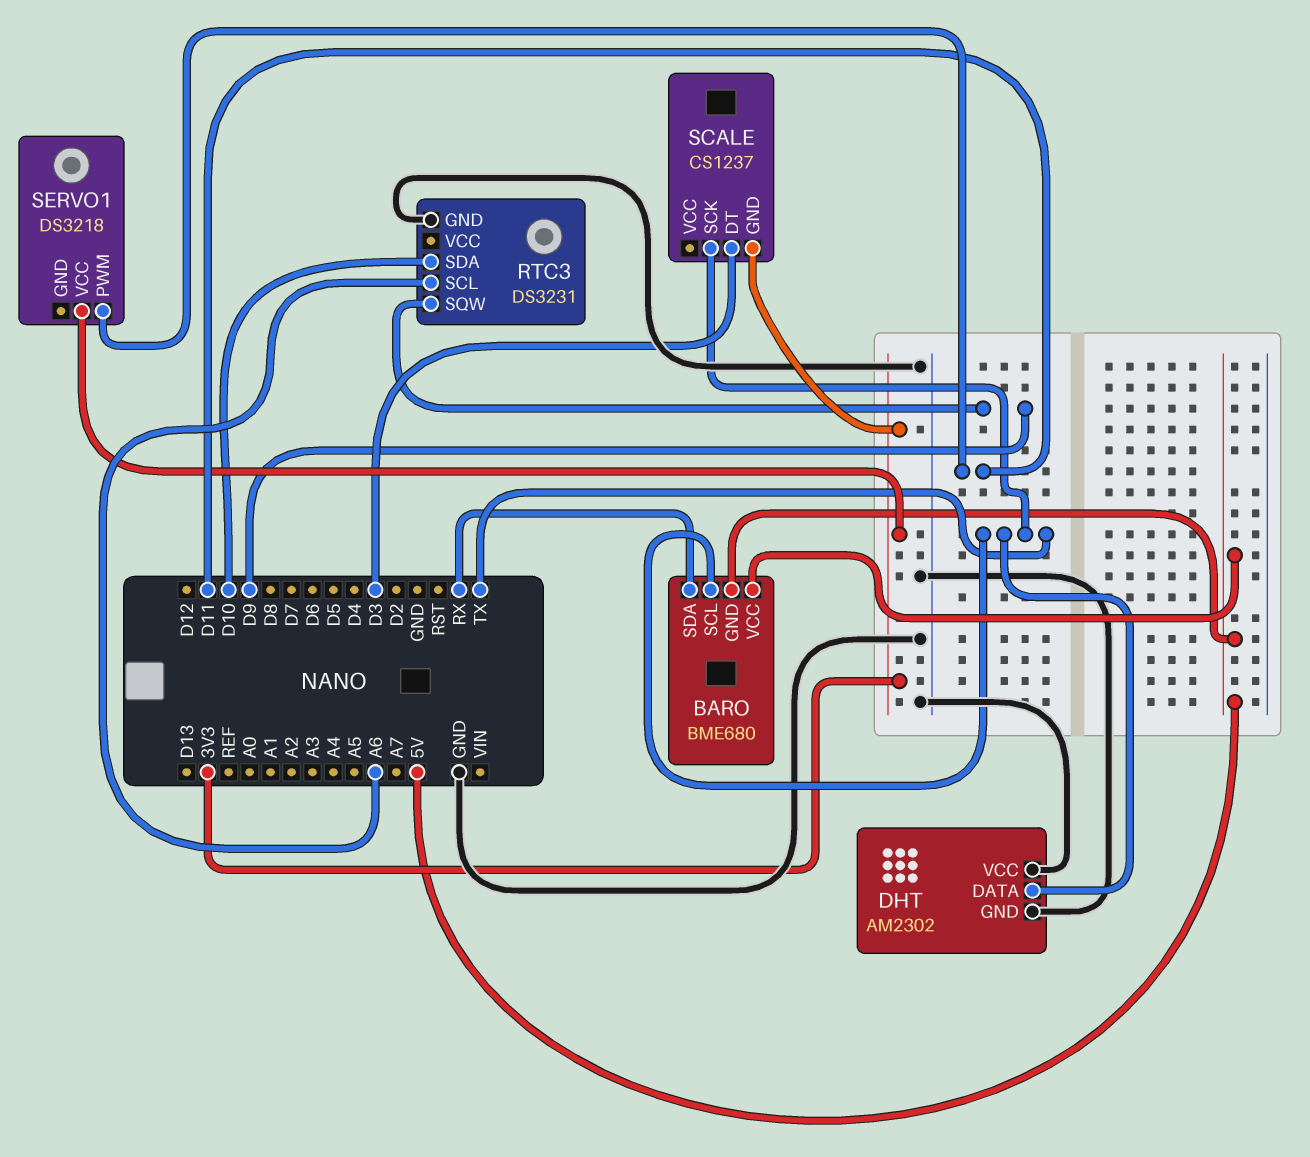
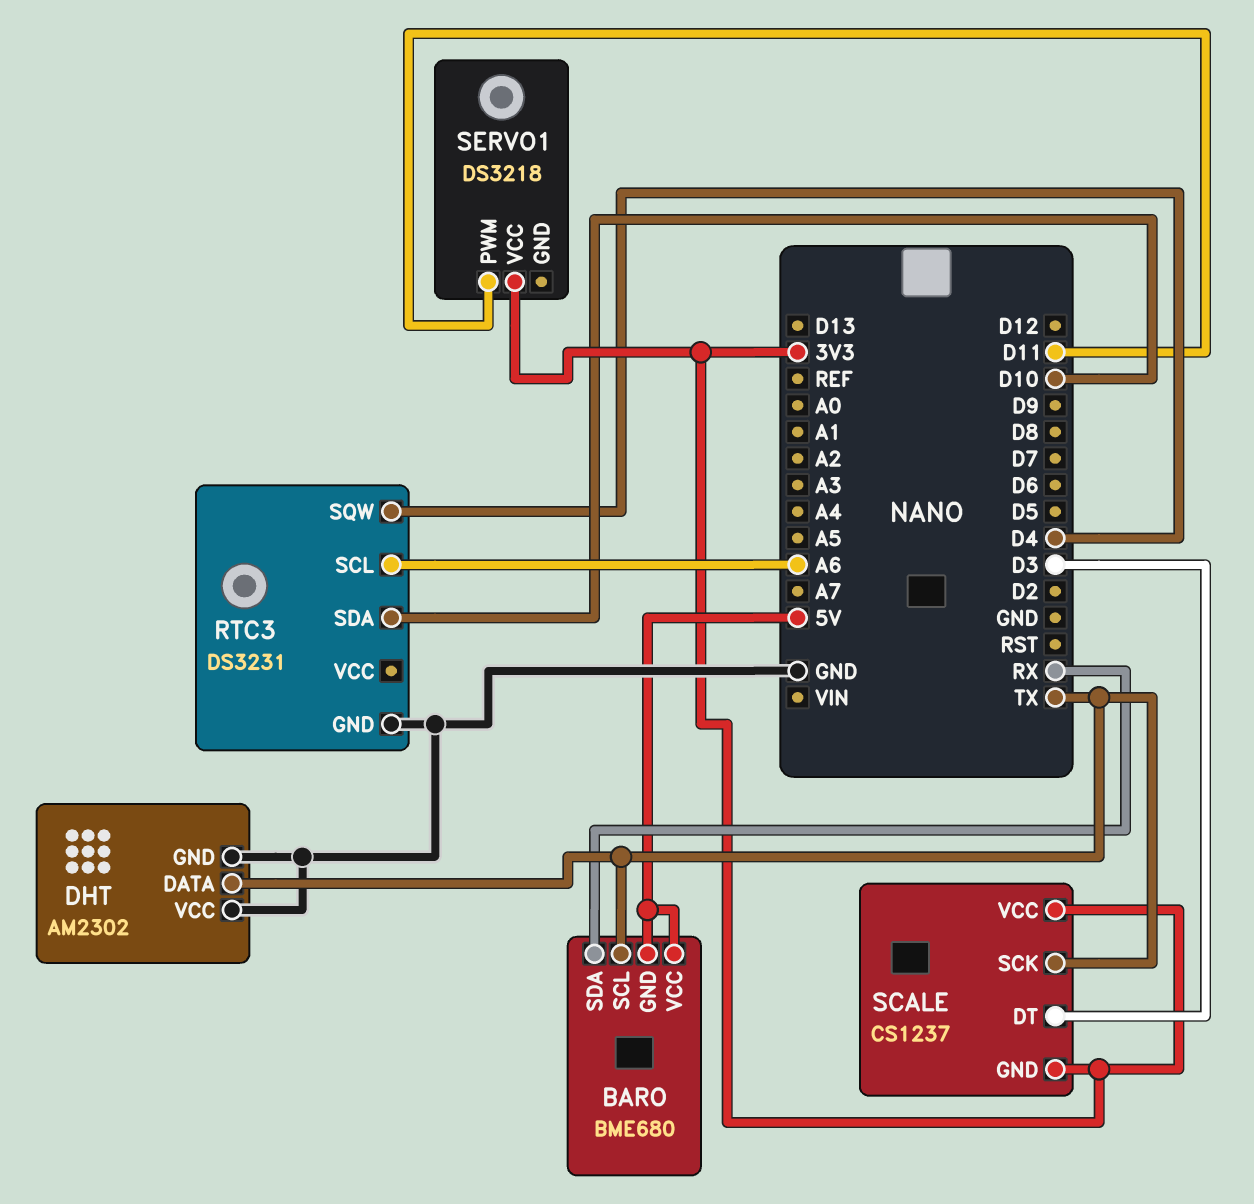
RTC3 pin SQW: D9 -> D4
SCALE pin VCC: none -> 3V3

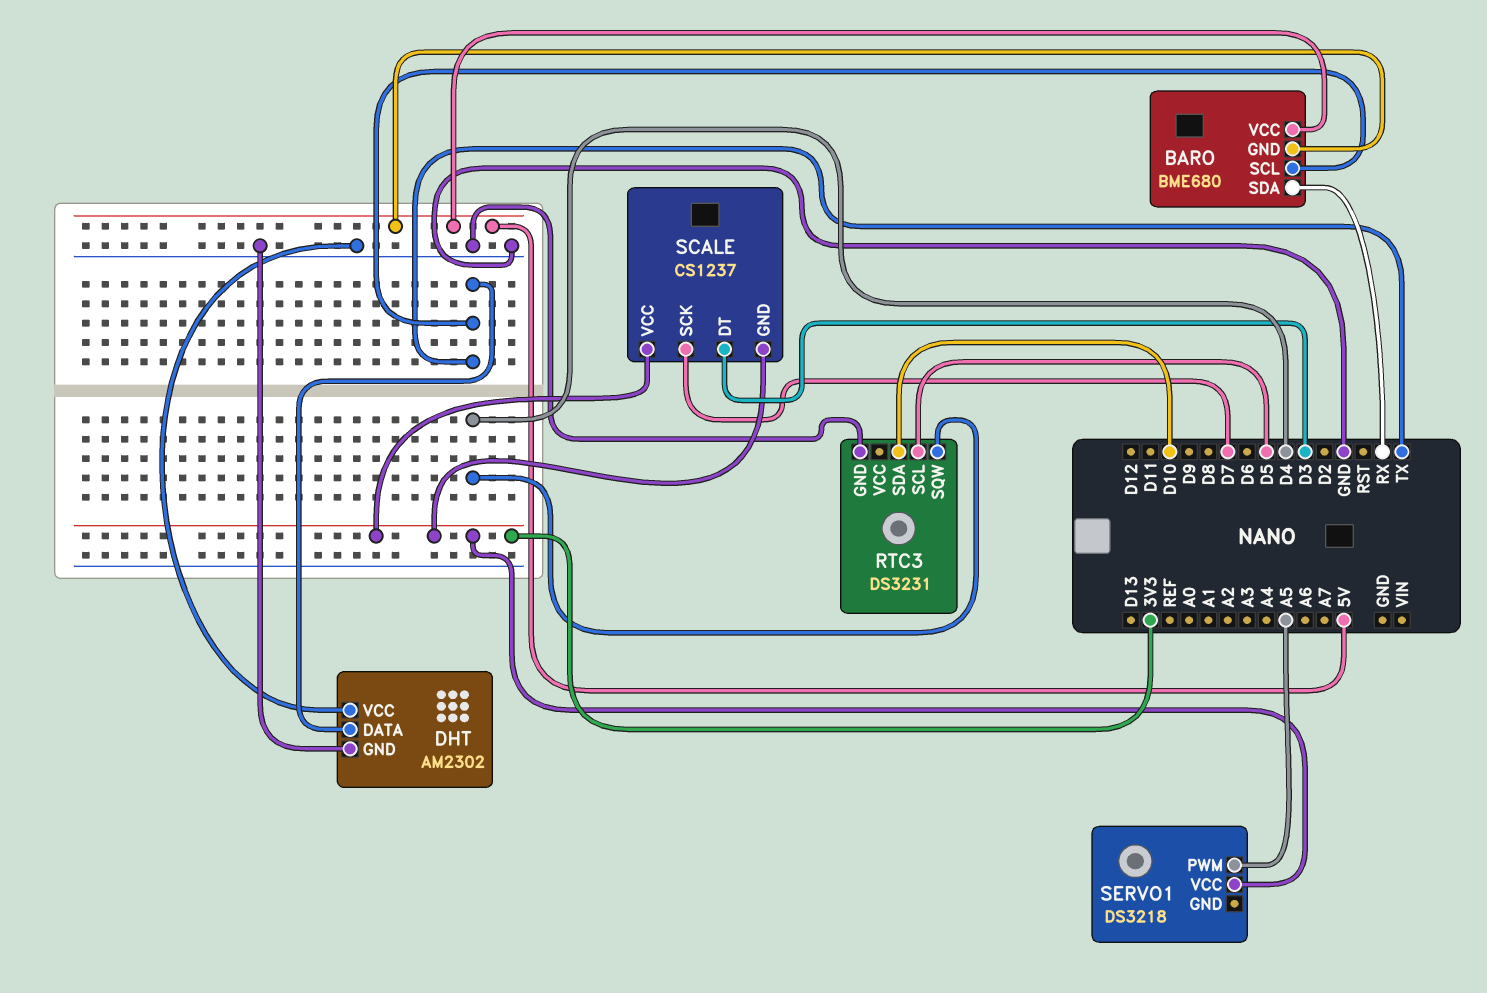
RTC3 pin SCL: A6 -> D5
SCALE pin SCK: TX -> D7
SERVO1 pin PWM: D11 -> A5

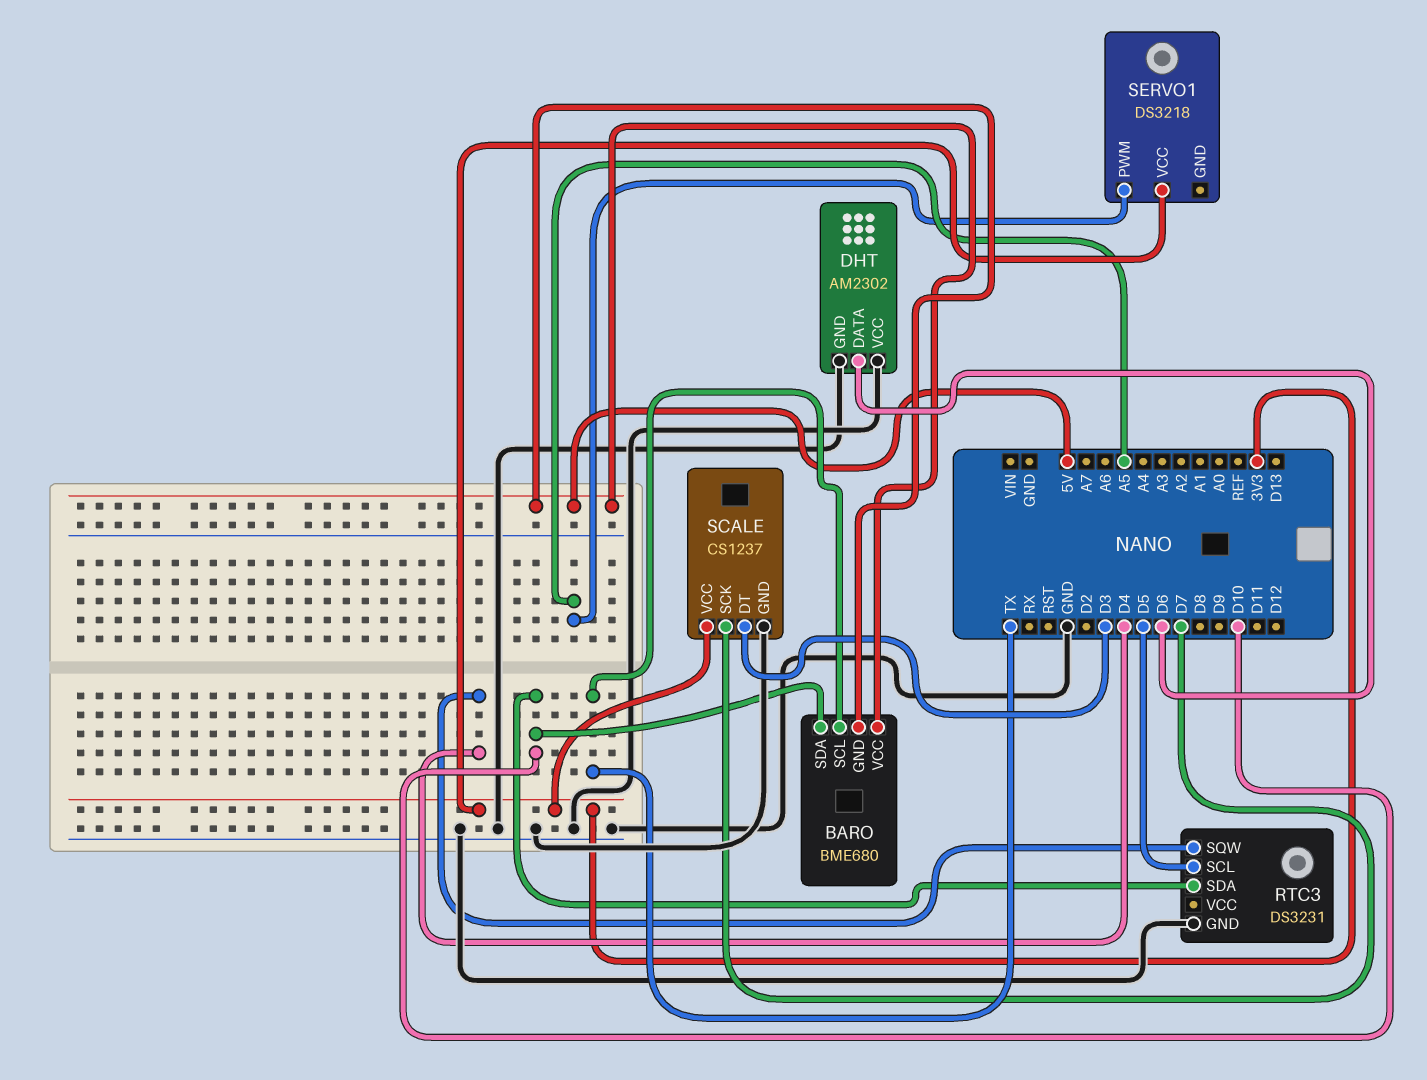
BARO pin SDA: RX -> D10
DHT pin DATA: TX -> D6
SCALE pin GND: 3V3 -> GND

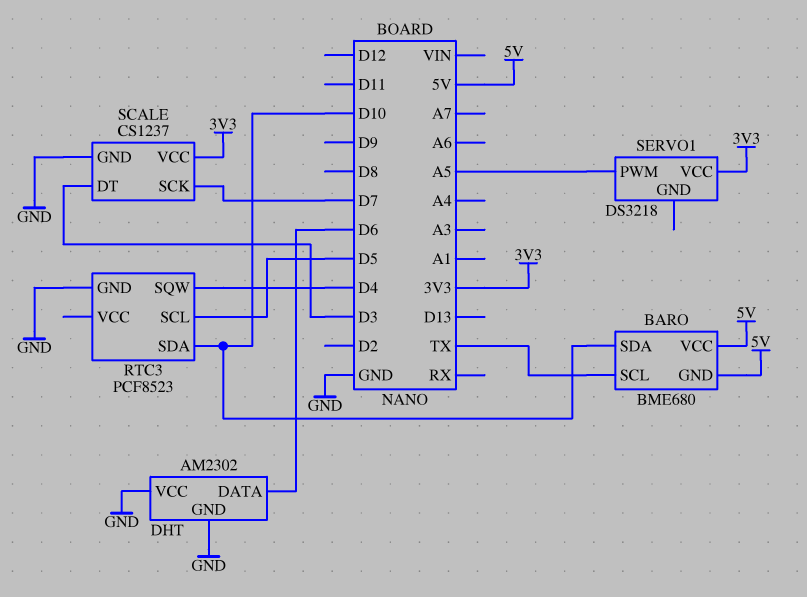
RTC3: DS3231 -> PCF8523

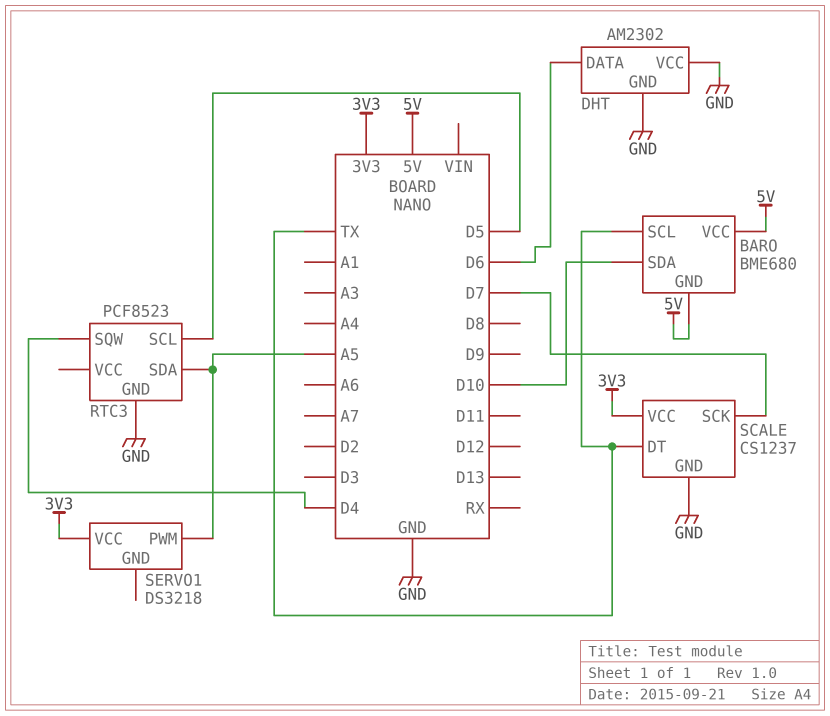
RTC3 pin SDA: D10 -> A5
SCALE pin DT: D3 -> TX

